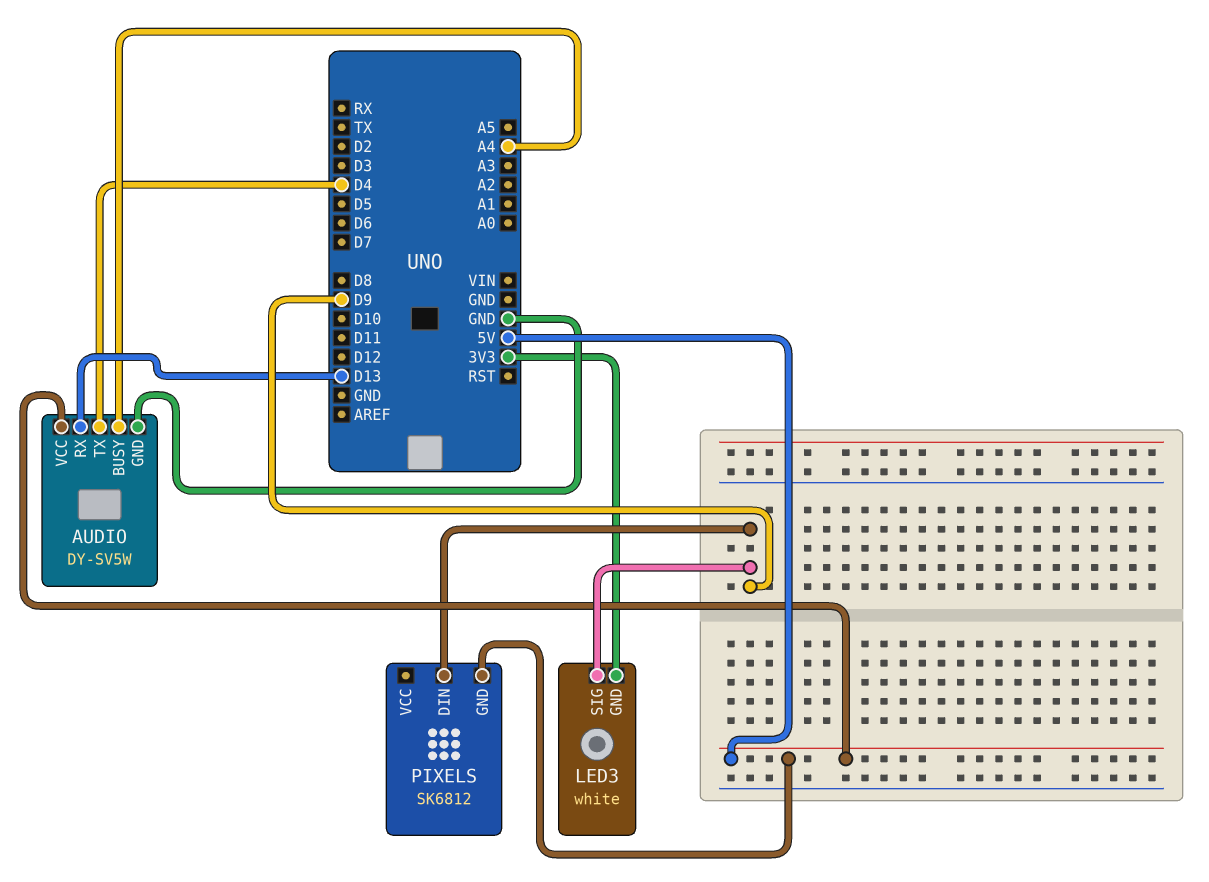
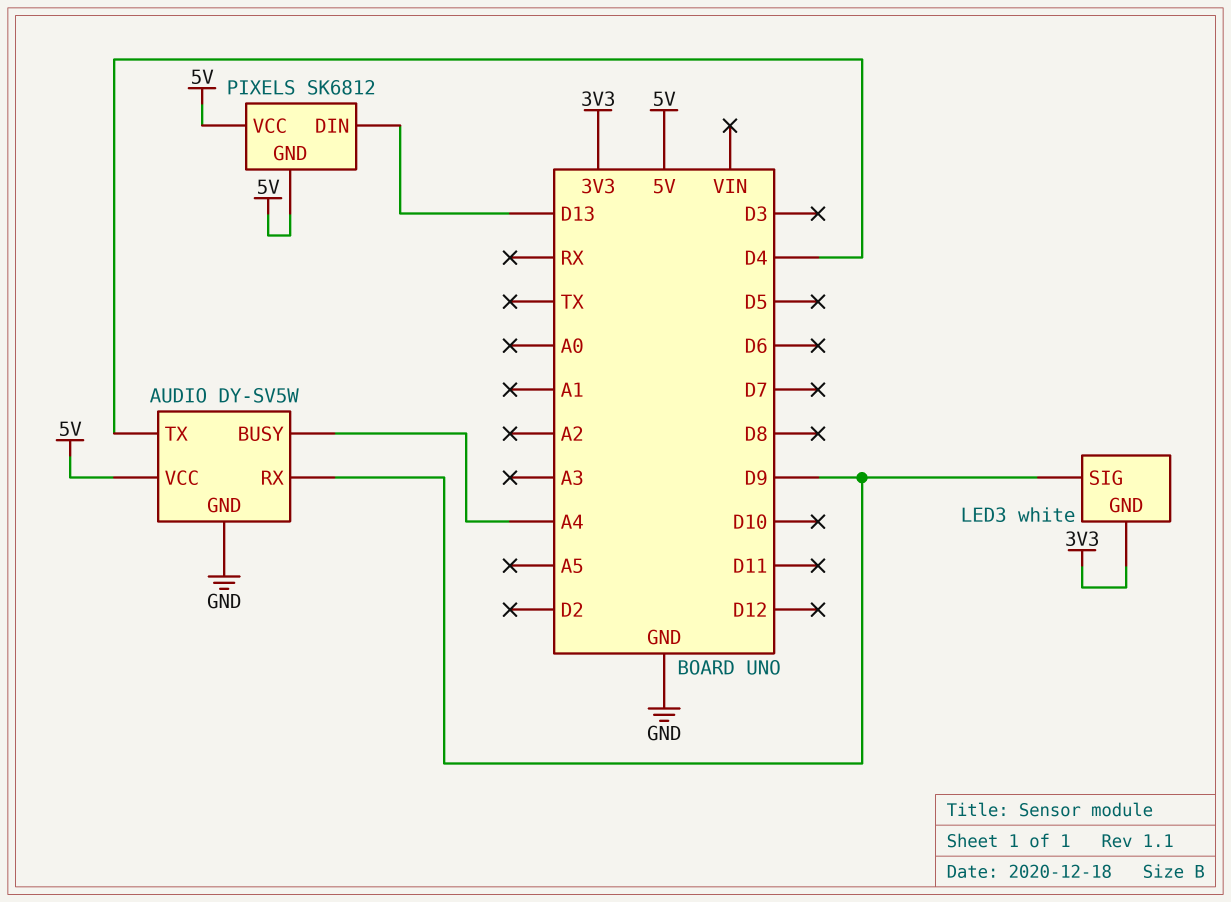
AUDIO pin RX: D13 -> D9
PIXELS pin DIN: D9 -> D13
PIXELS pin VCC: none -> 5V

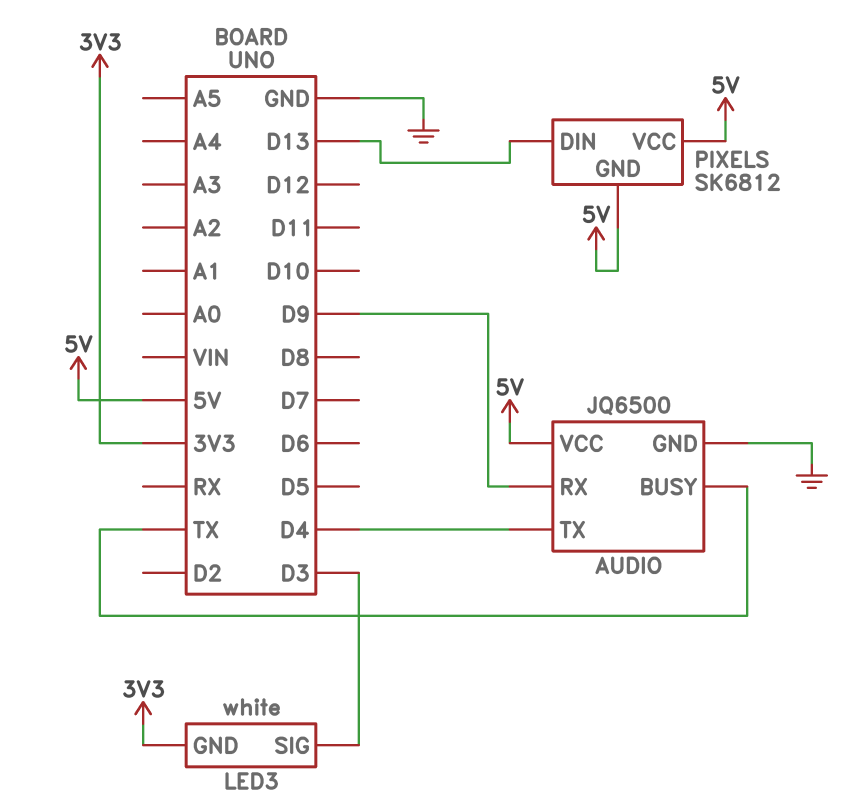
AUDIO: DY-SV5W -> JQ6500
AUDIO pin BUSY: A4 -> TX
LED3 pin SIG: D9 -> D3

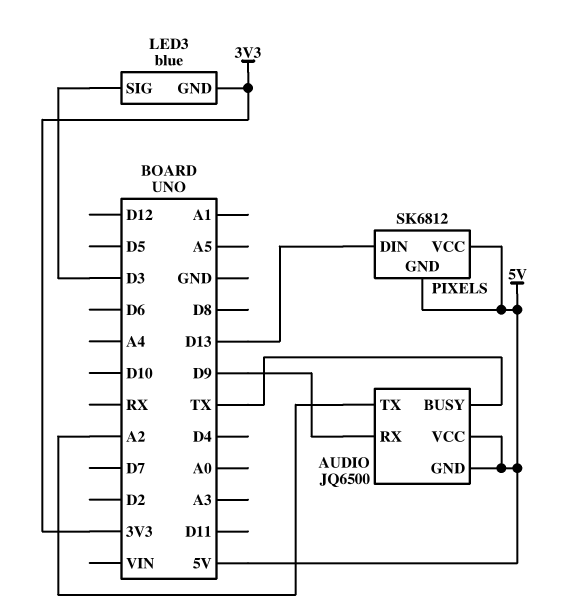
AUDIO pin GND: GND -> 5V
AUDIO pin TX: D4 -> A2
LED3: white -> blue

